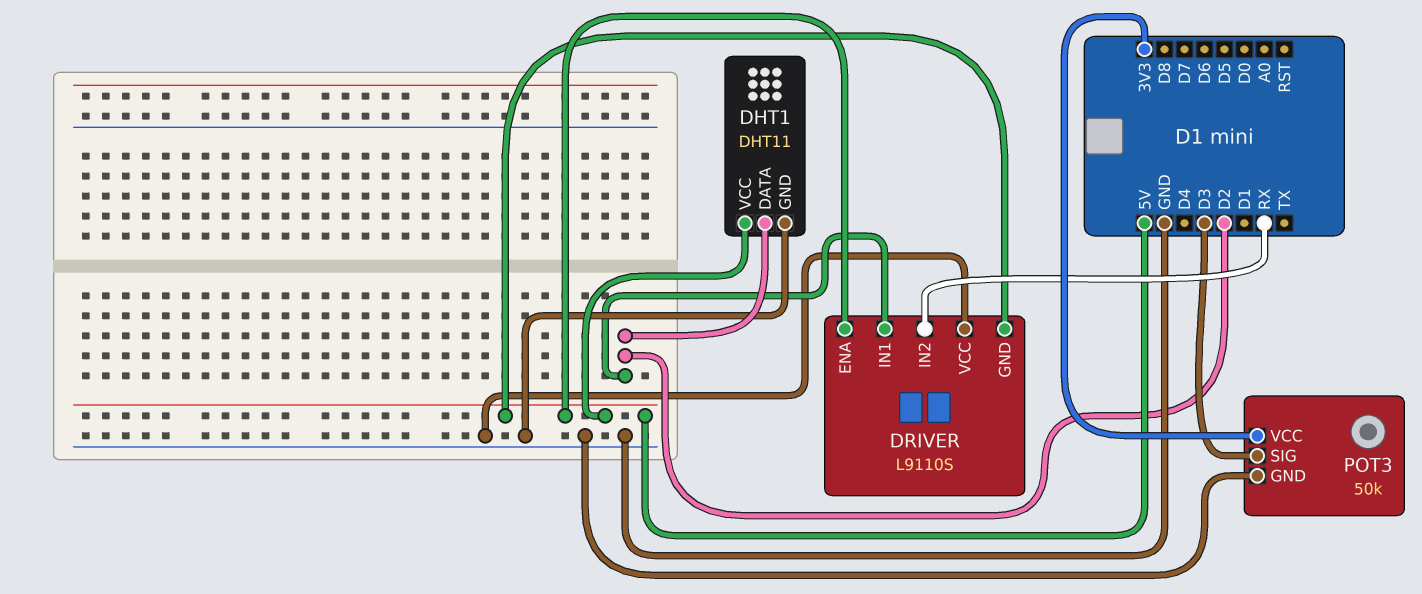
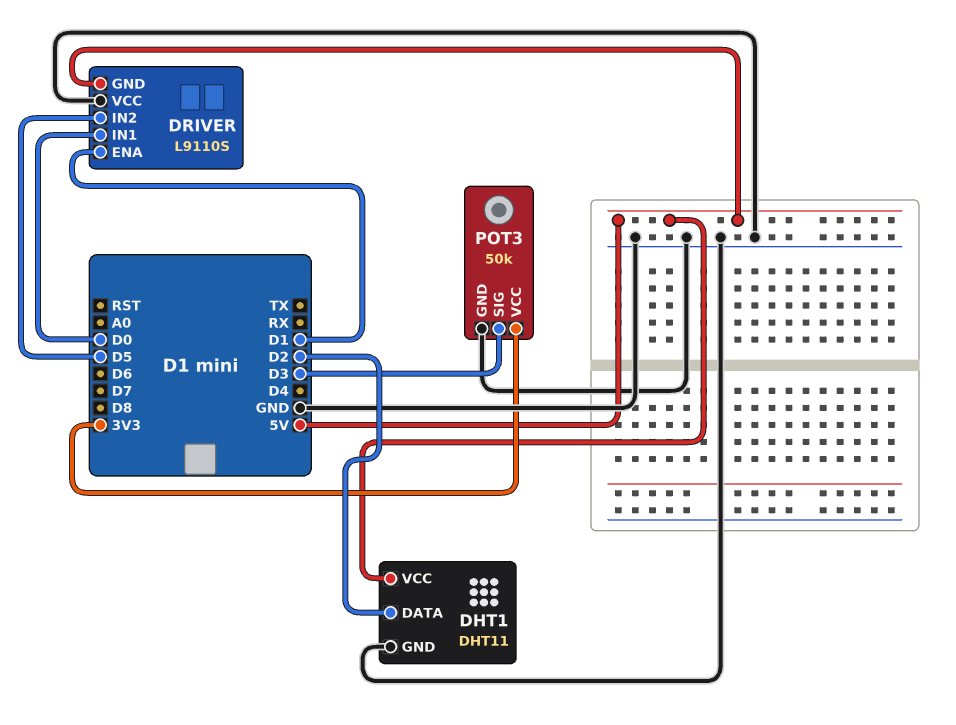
DRIVER pin ENA: 5V -> D1
DRIVER pin IN1: D2 -> D0
DRIVER pin IN2: RX -> D5

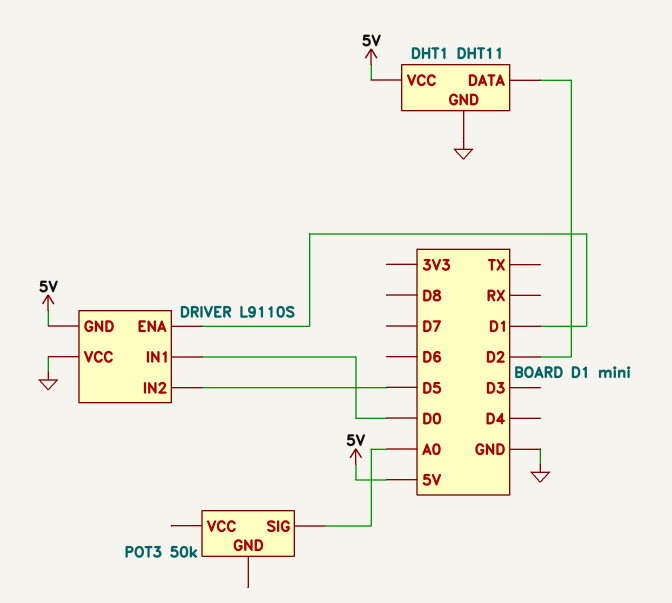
POT3 pin GND: GND -> none
POT3 pin SIG: D3 -> A0
POT3 pin VCC: 3V3 -> none

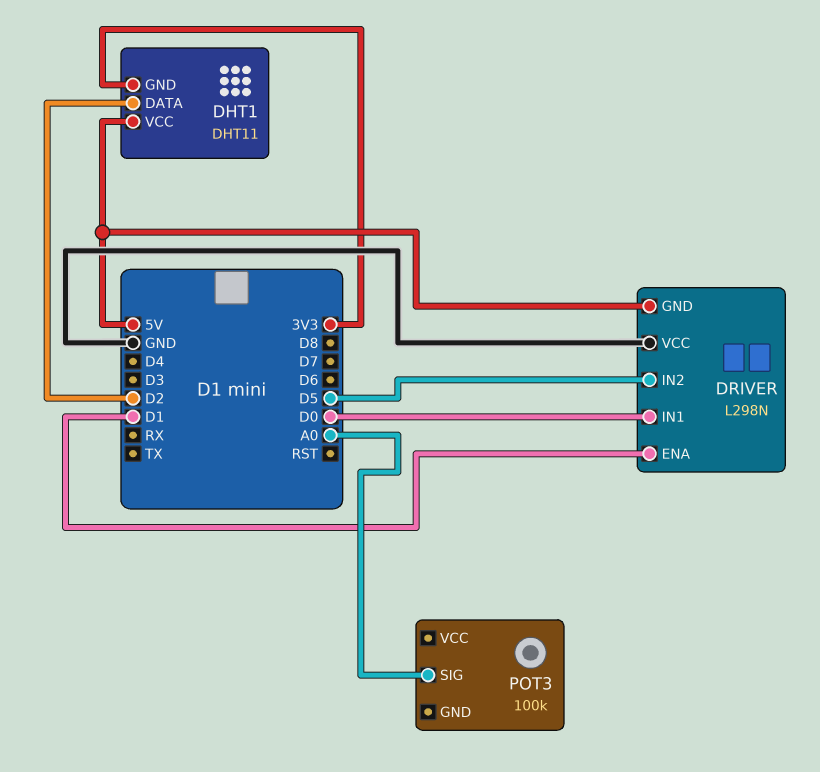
DHT1 pin GND: GND -> 3V3
DRIVER: L9110S -> L298N
POT3: 50k -> 100k

